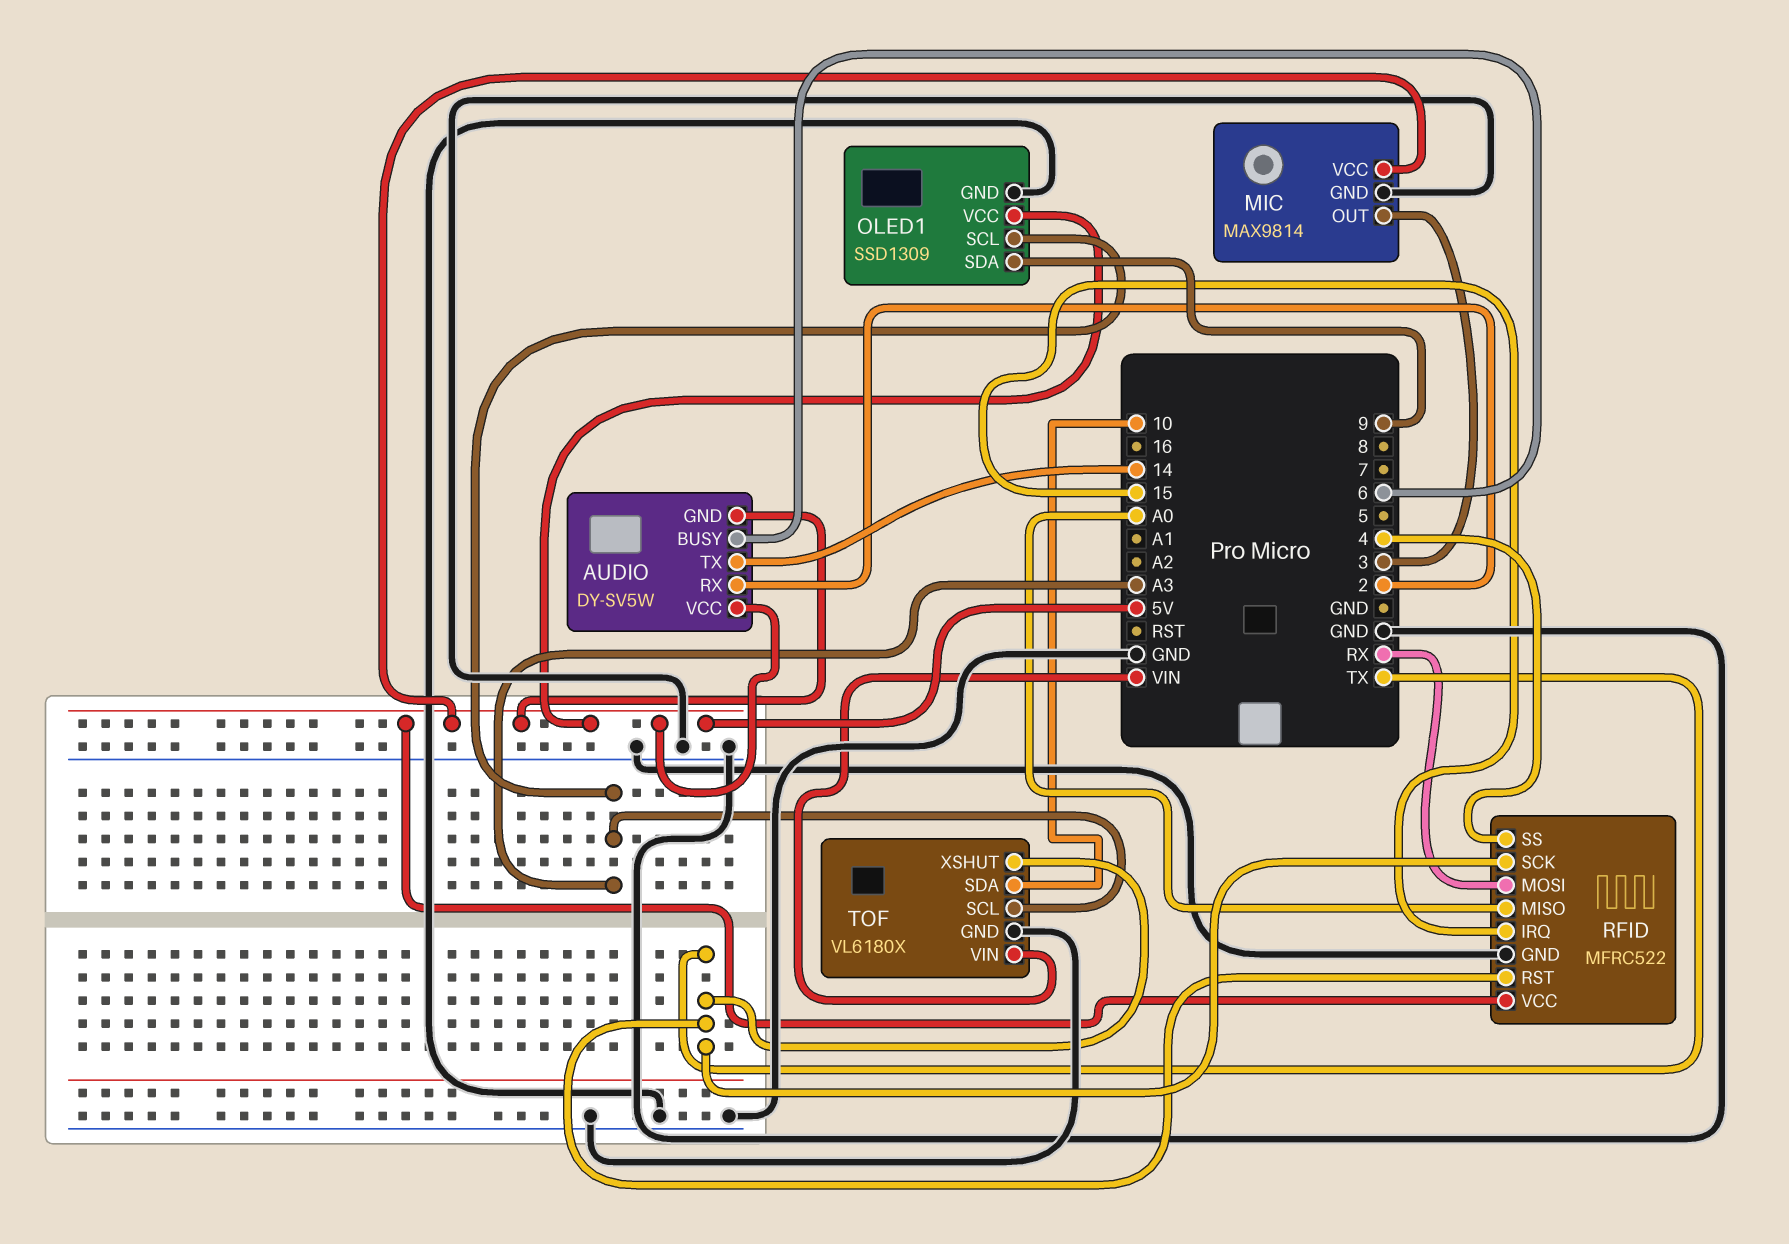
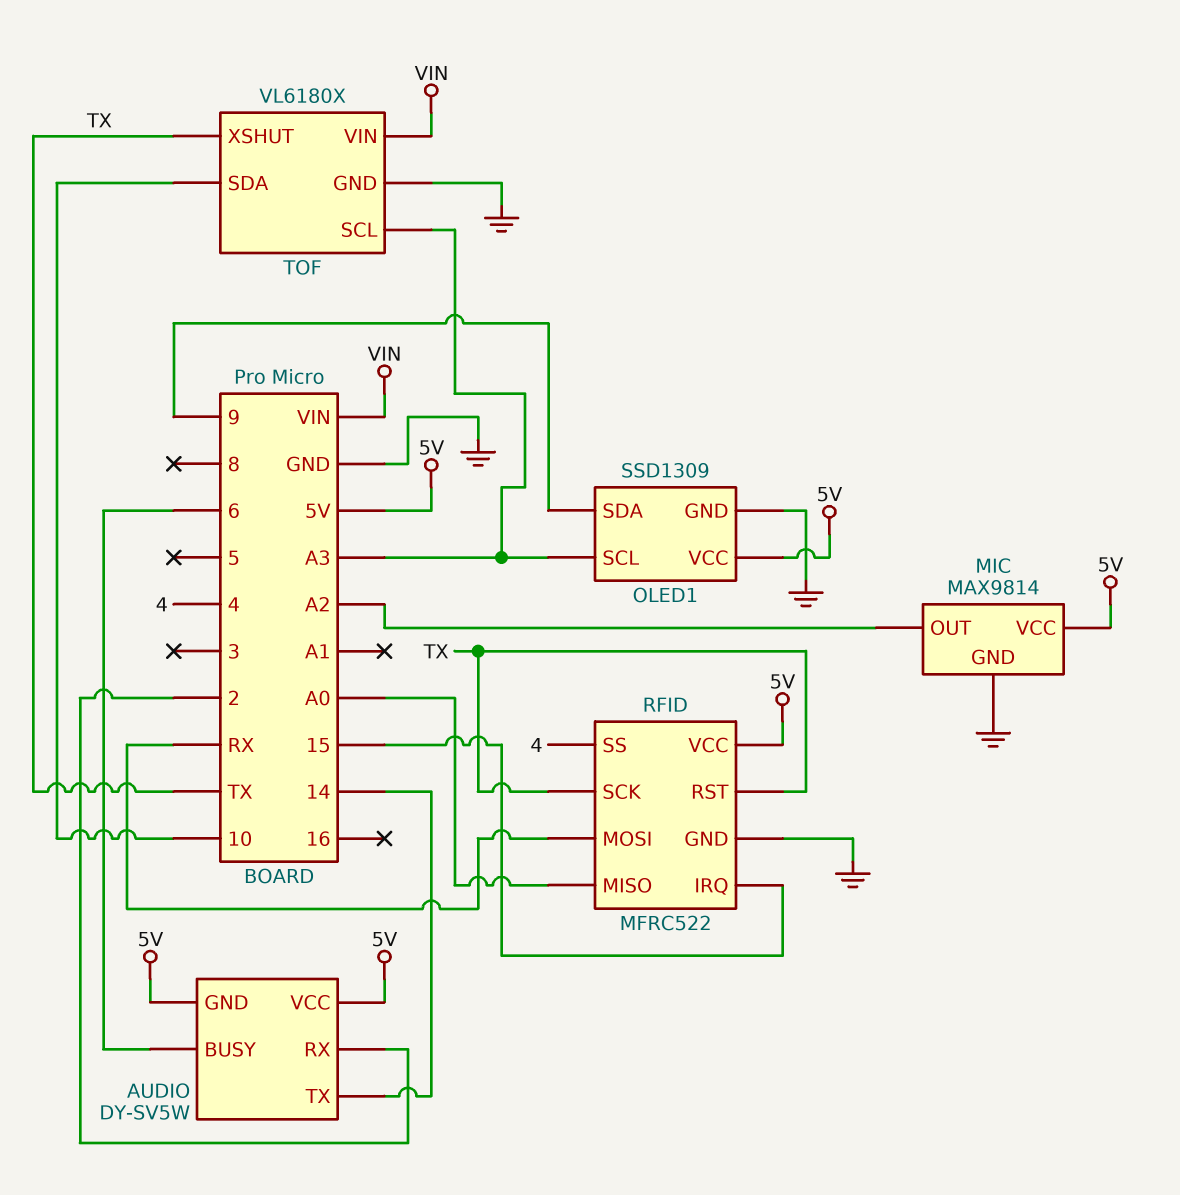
MIC pin OUT: 3 -> A2

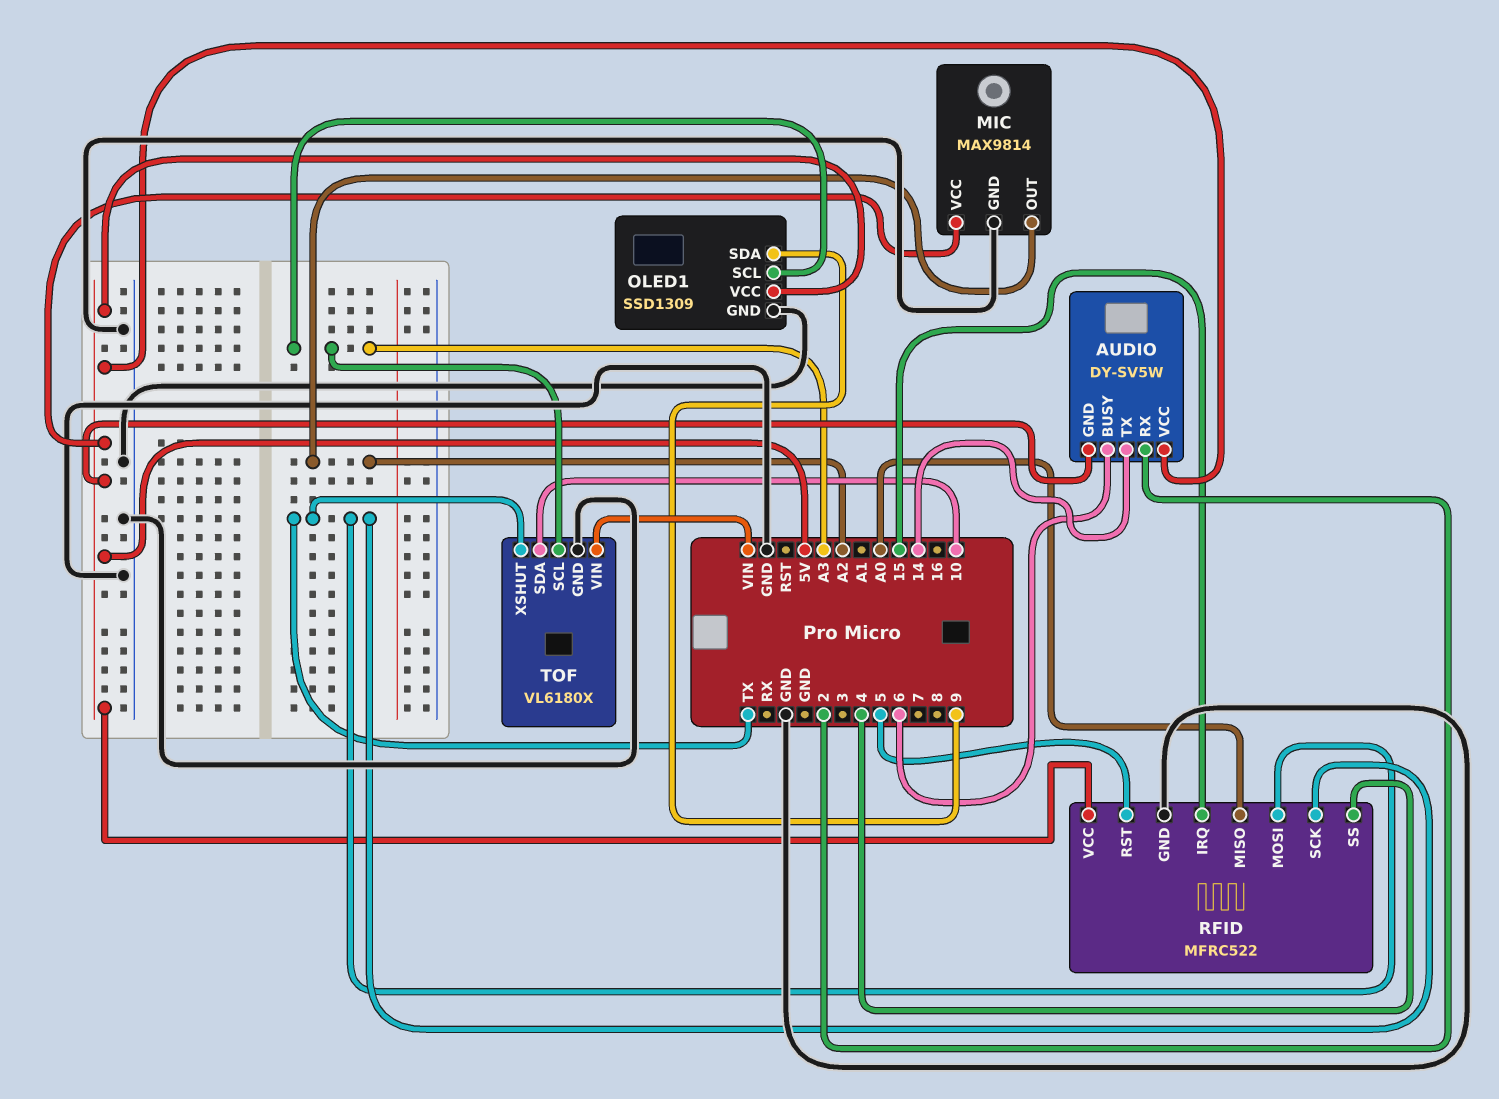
RFID pin MOSI: RX -> TX
RFID pin RST: TX -> 5

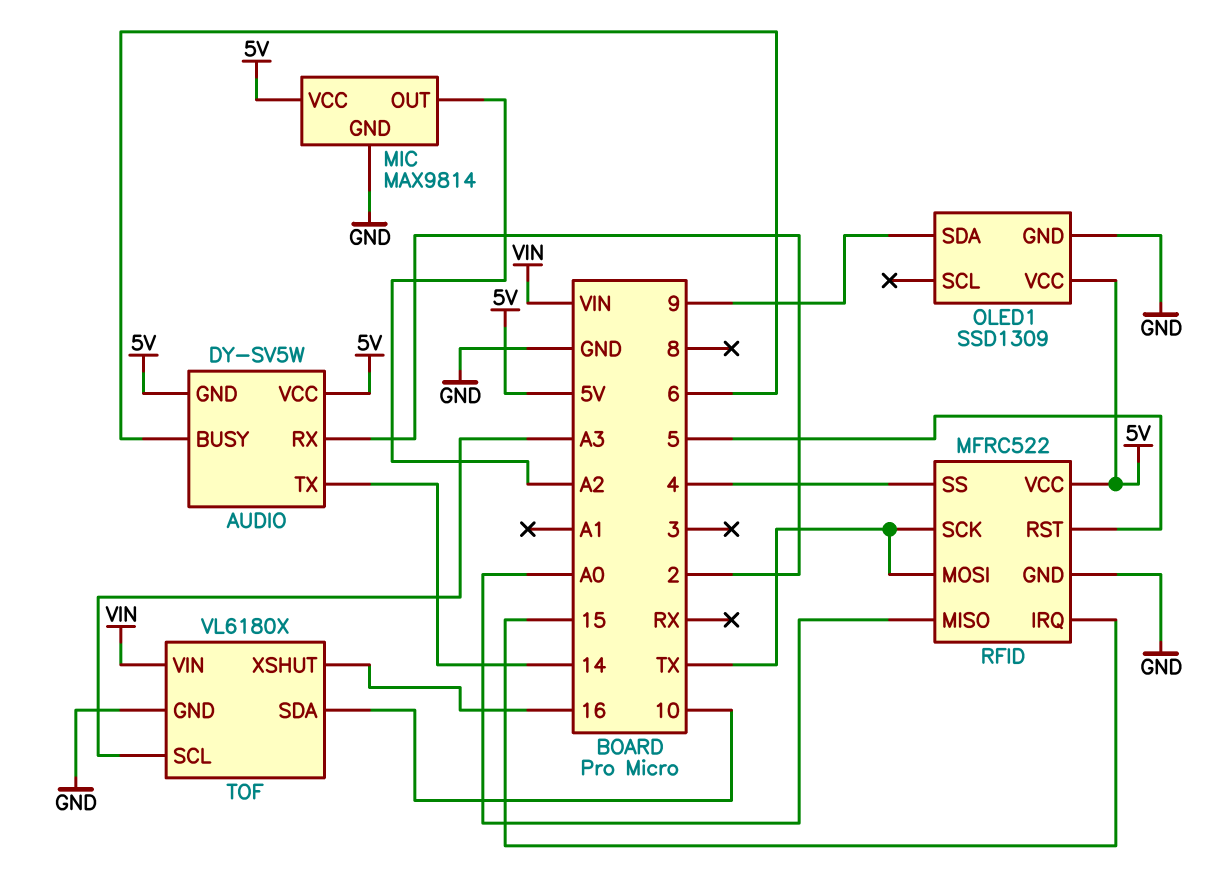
OLED1 pin SCL: A3 -> none
TOF pin XSHUT: TX -> 16

